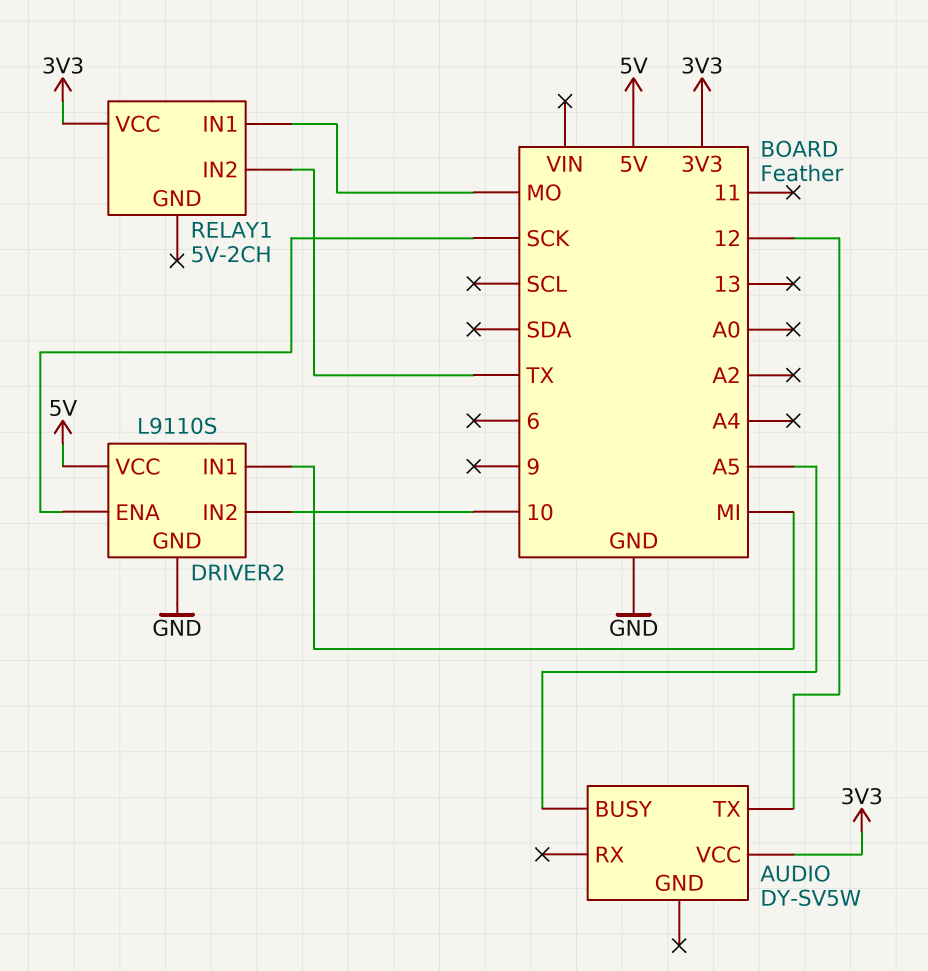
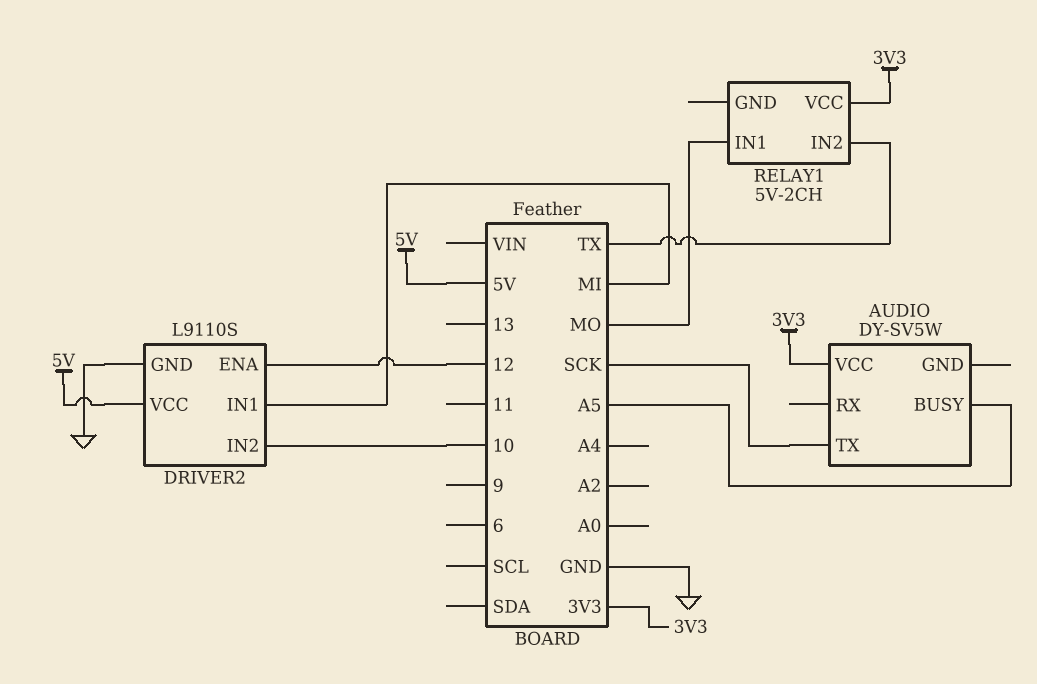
AUDIO pin TX: 12 -> SCK
DRIVER2 pin ENA: SCK -> 12

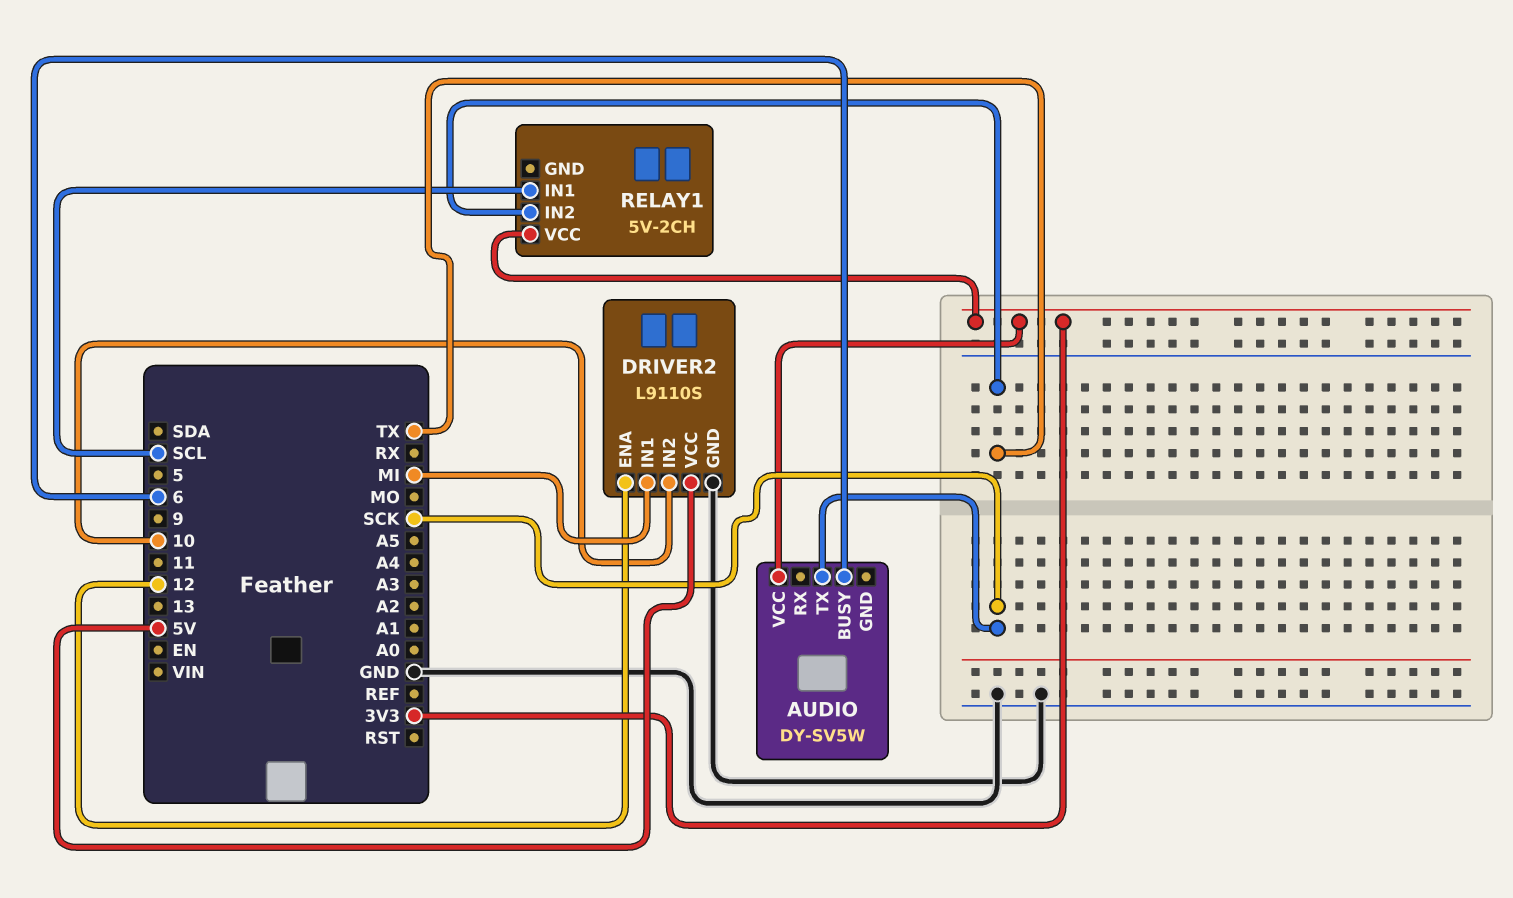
AUDIO pin BUSY: A5 -> 6
RELAY1 pin IN1: MO -> SCL

